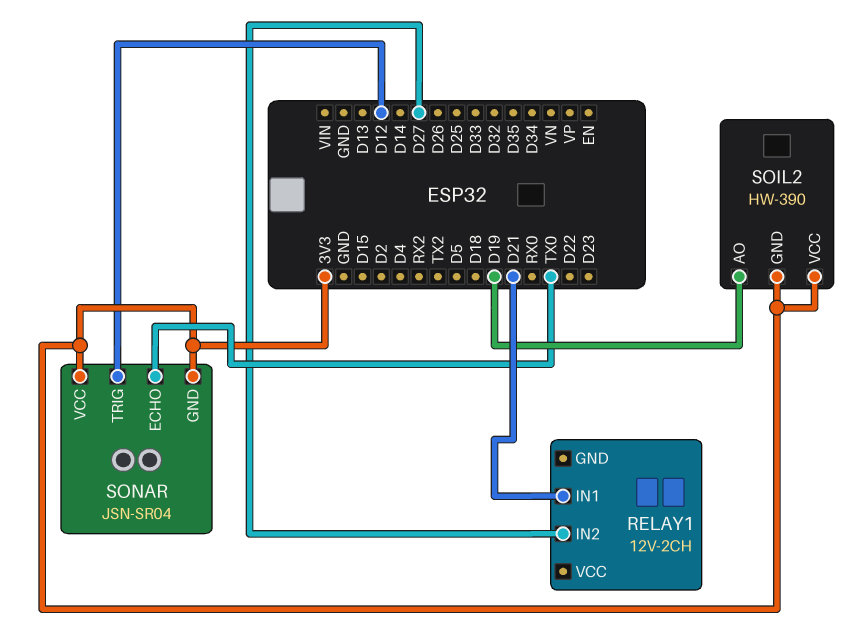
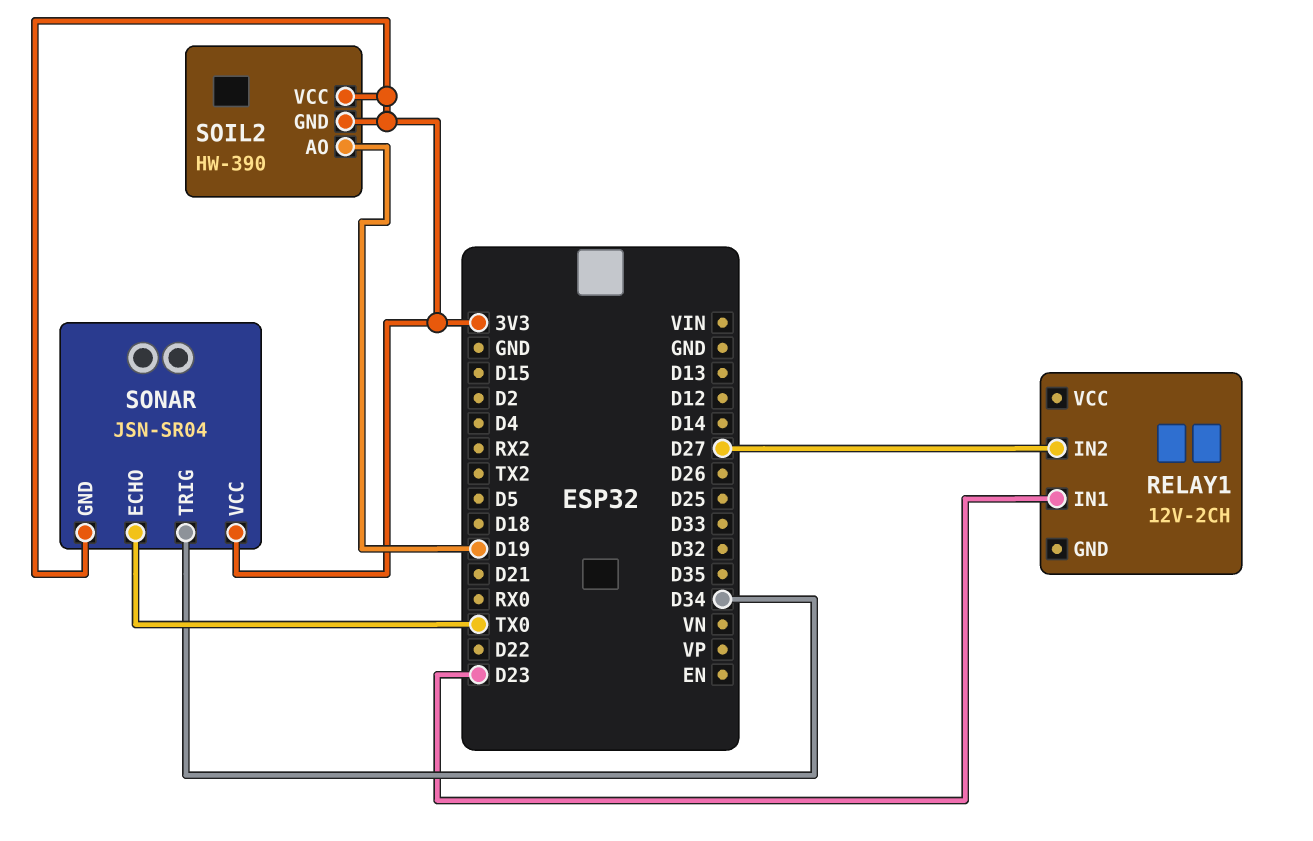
RELAY1 pin IN1: D21 -> D23
SONAR pin TRIG: D12 -> D34

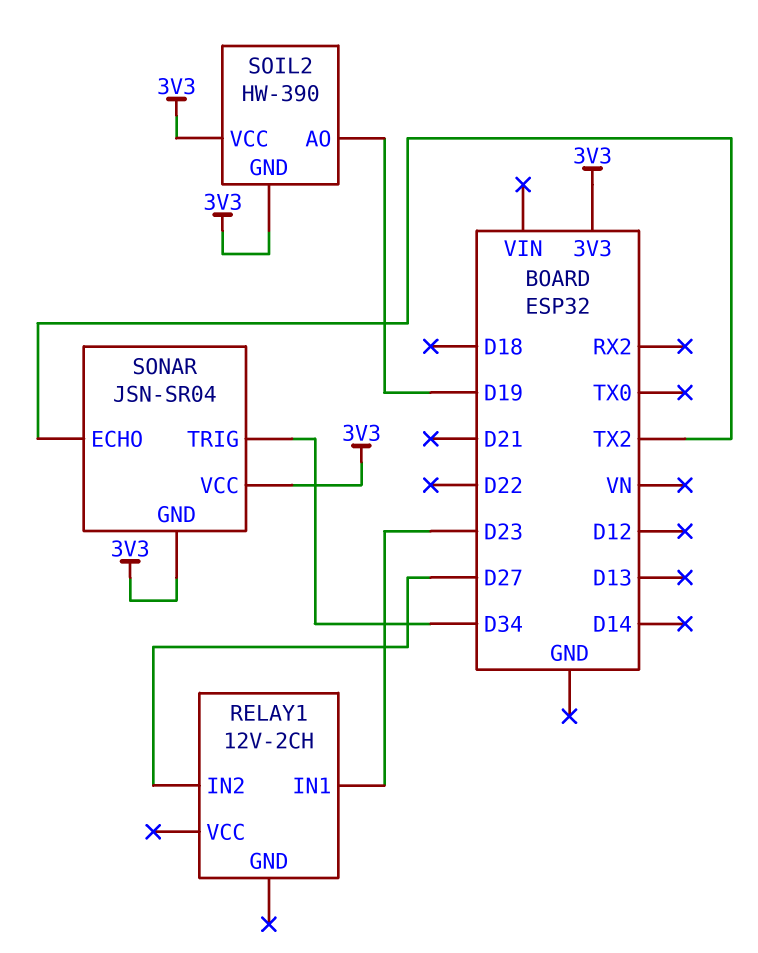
SONAR pin ECHO: TX0 -> TX2

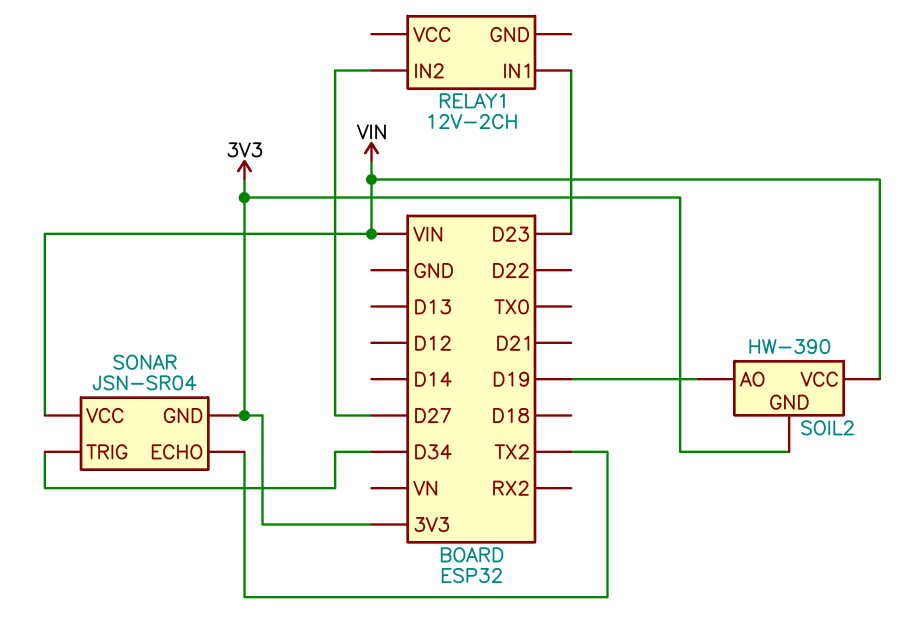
SOIL2 pin VCC: 3V3 -> VIN
SONAR pin VCC: 3V3 -> VIN

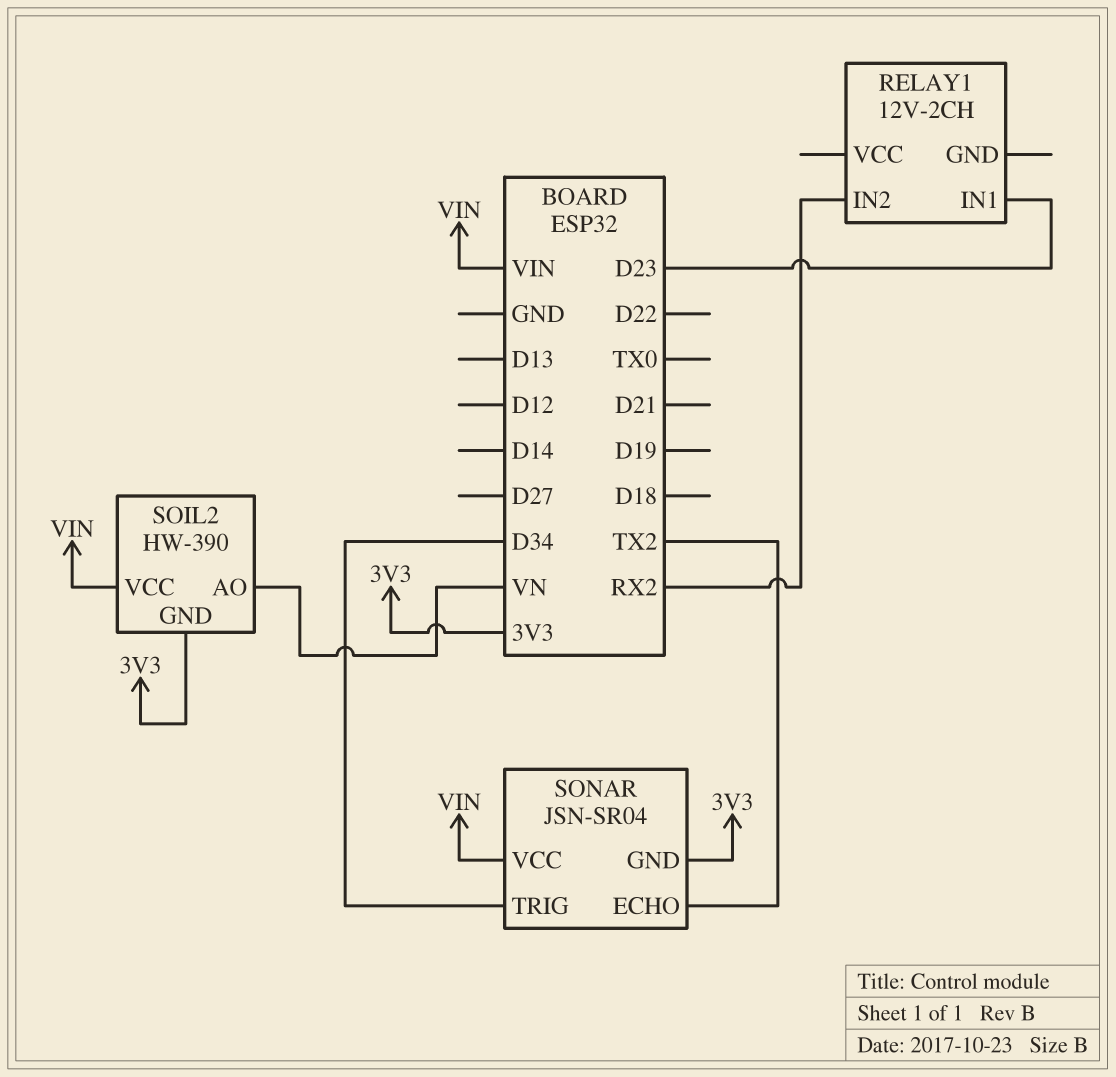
RELAY1 pin IN2: D27 -> RX2
SOIL2 pin AO: D19 -> VN

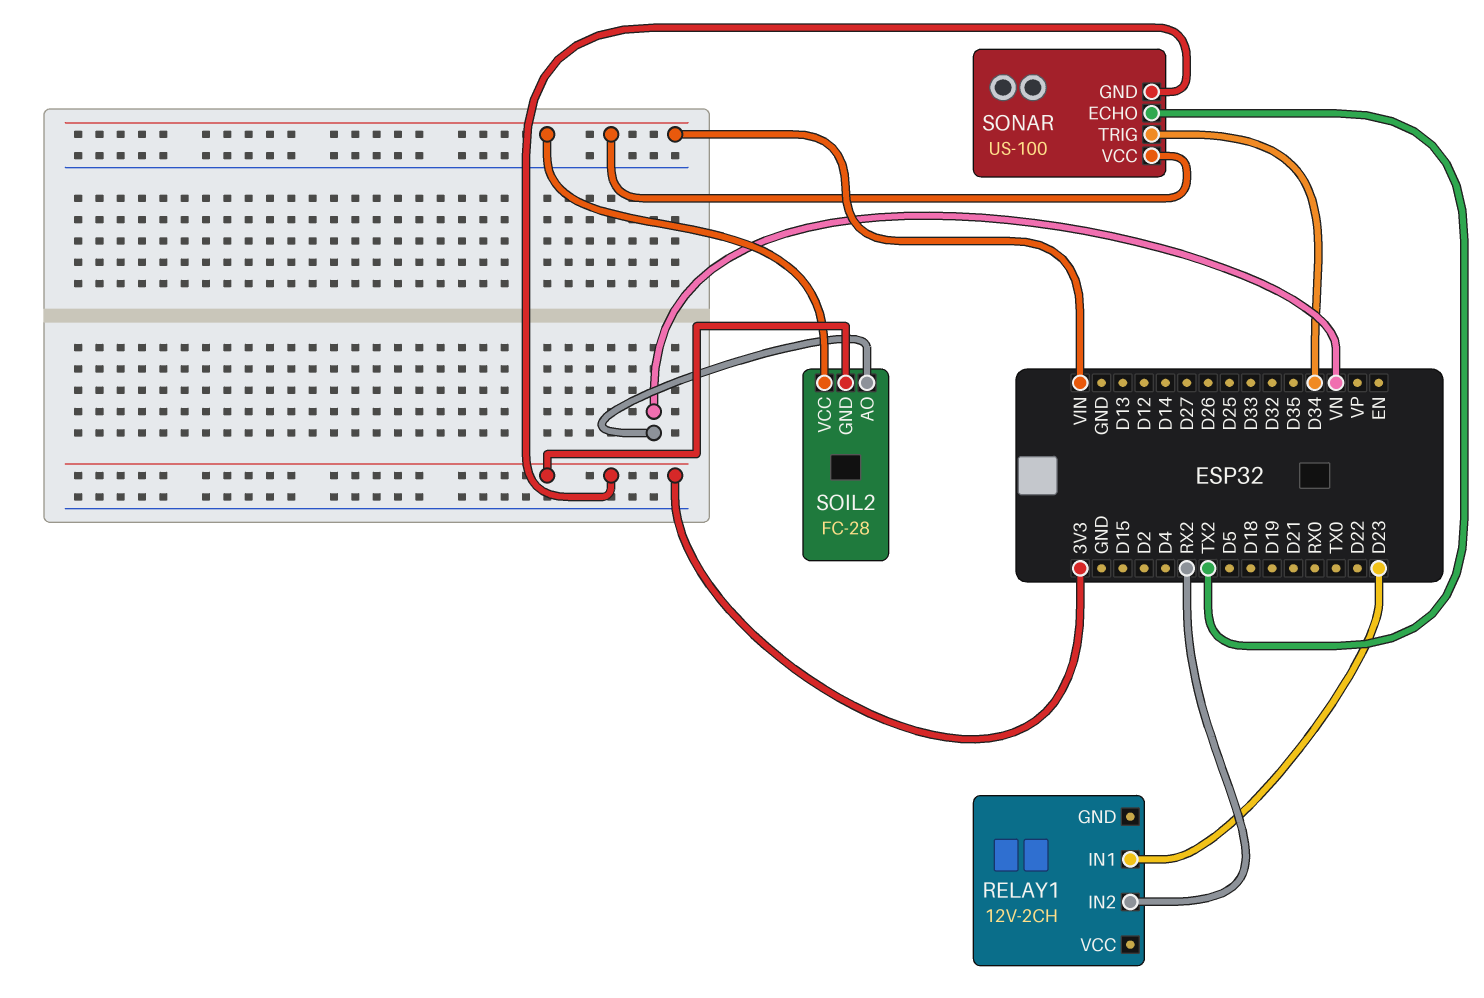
SOIL2: HW-390 -> FC-28
SONAR: JSN-SR04 -> US-100

